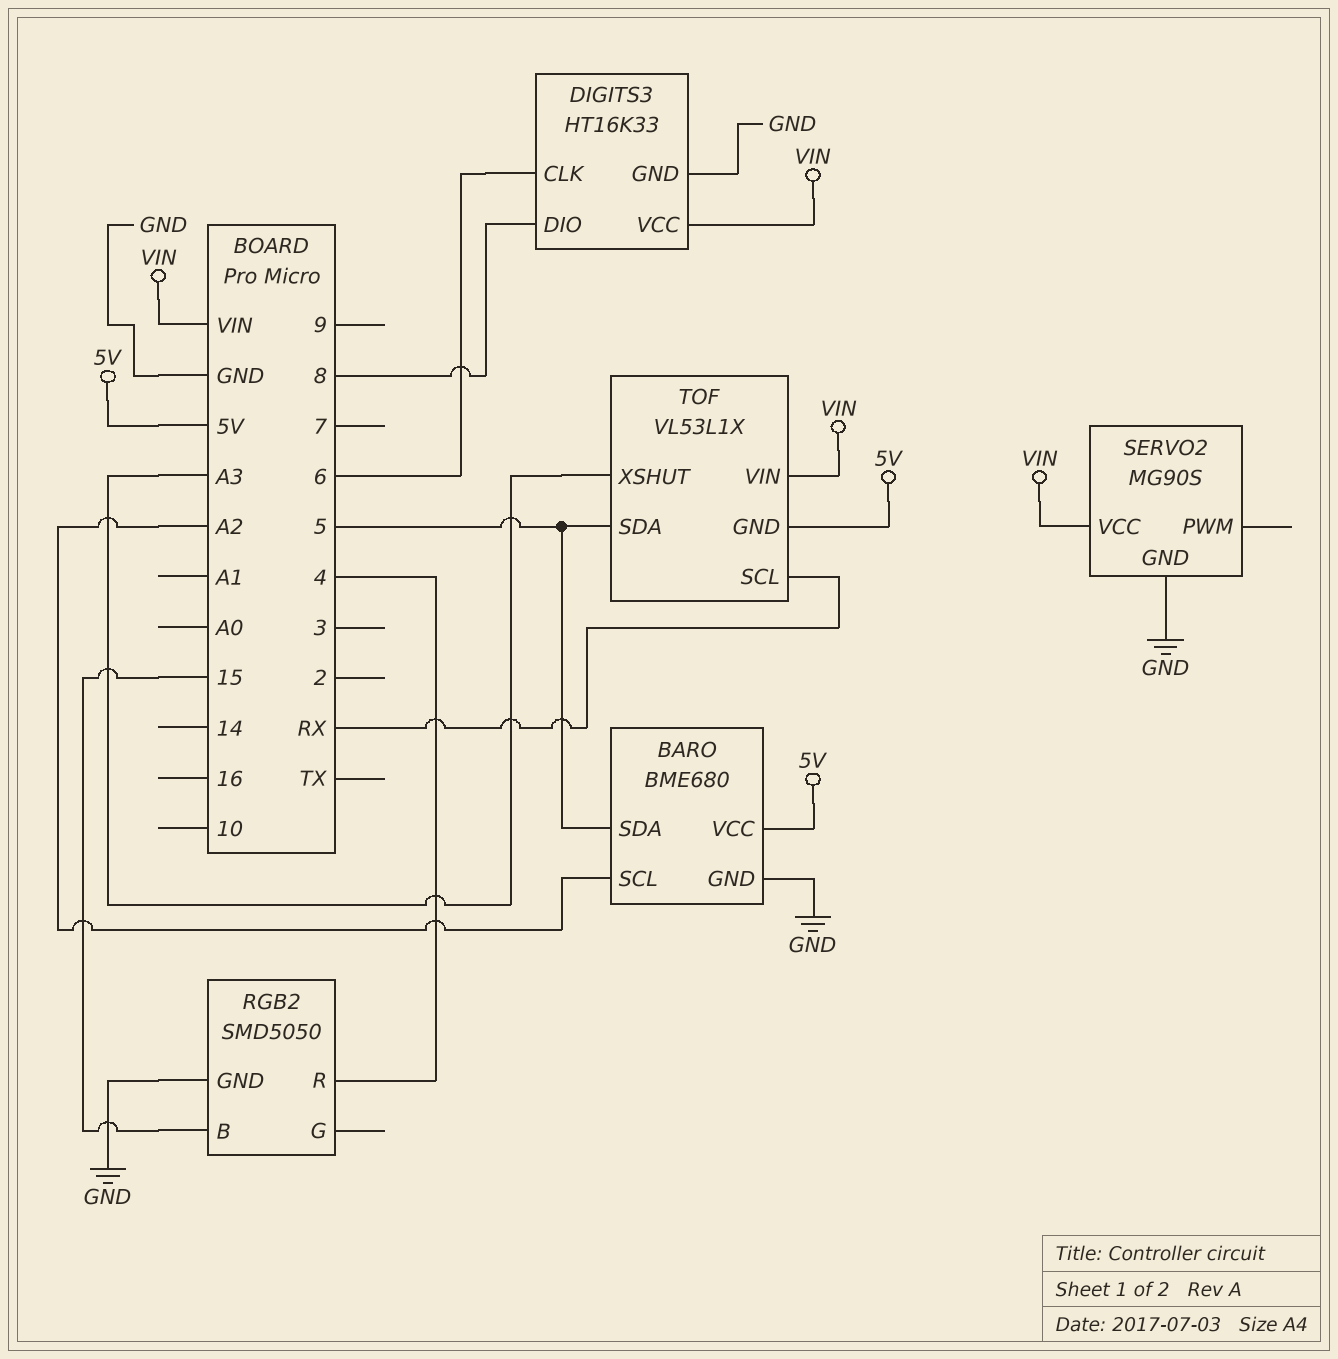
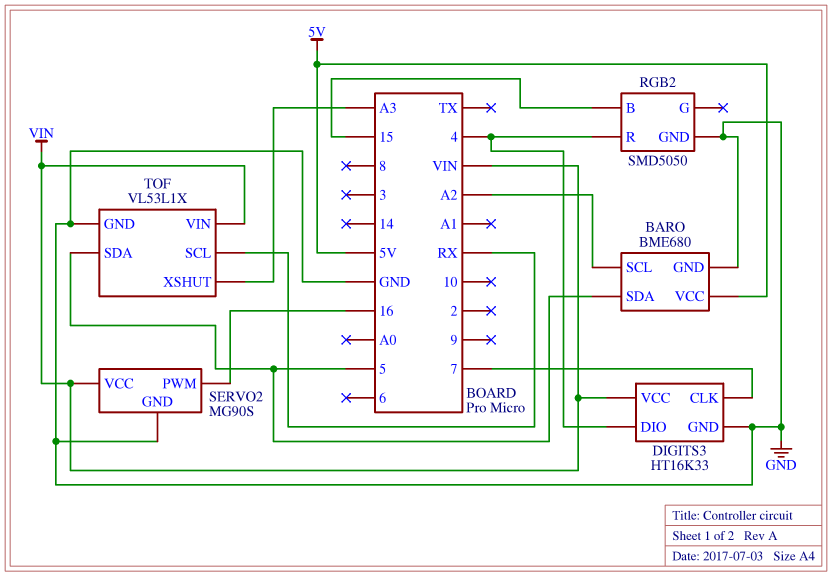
DIGITS3 pin CLK: 6 -> 7
DIGITS3 pin DIO: 8 -> 4
SERVO2 pin PWM: none -> 16
TOF pin GND: 5V -> GND

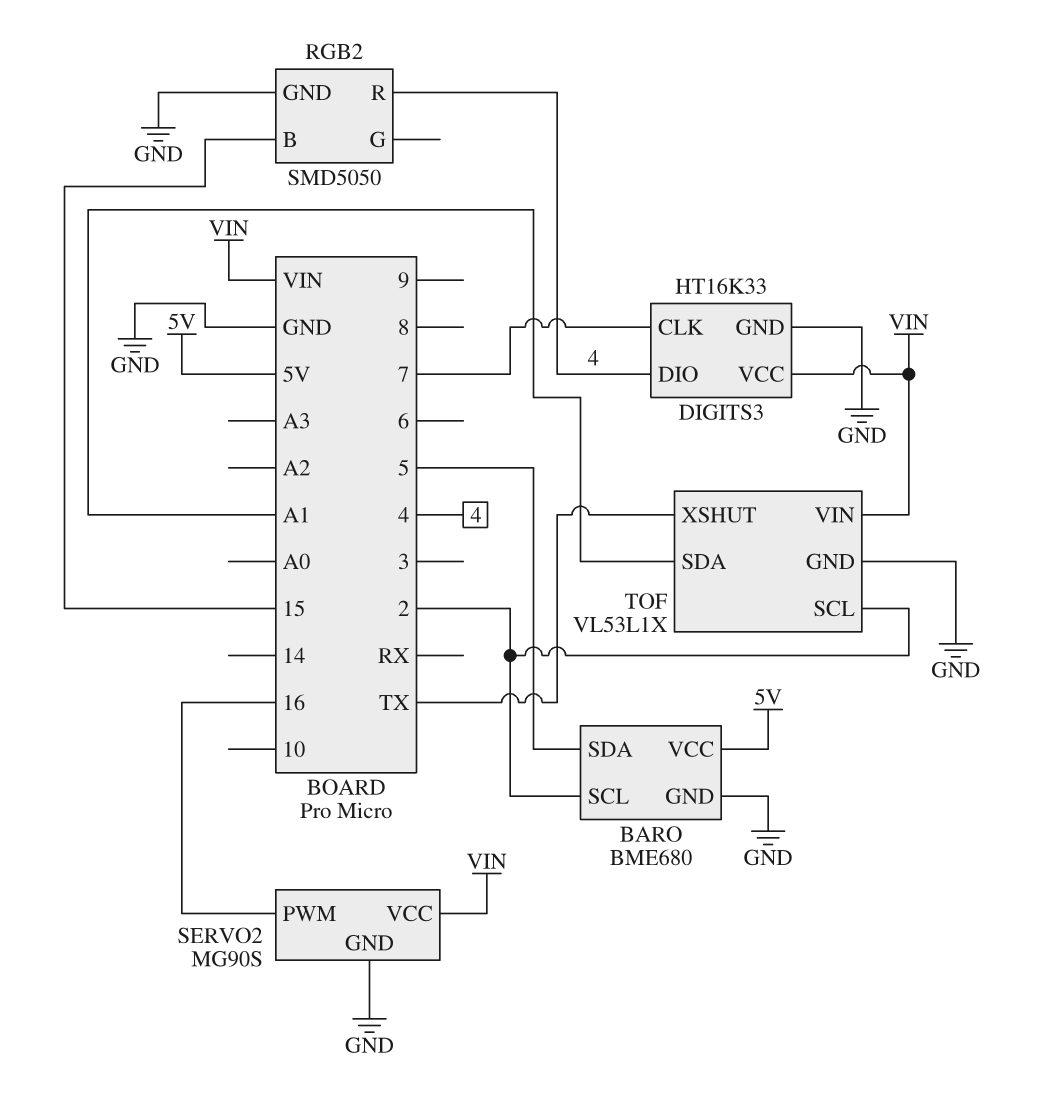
BARO pin SCL: A2 -> 2
TOF pin SCL: RX -> 2
TOF pin SDA: 5 -> A1
TOF pin XSHUT: A3 -> TX

